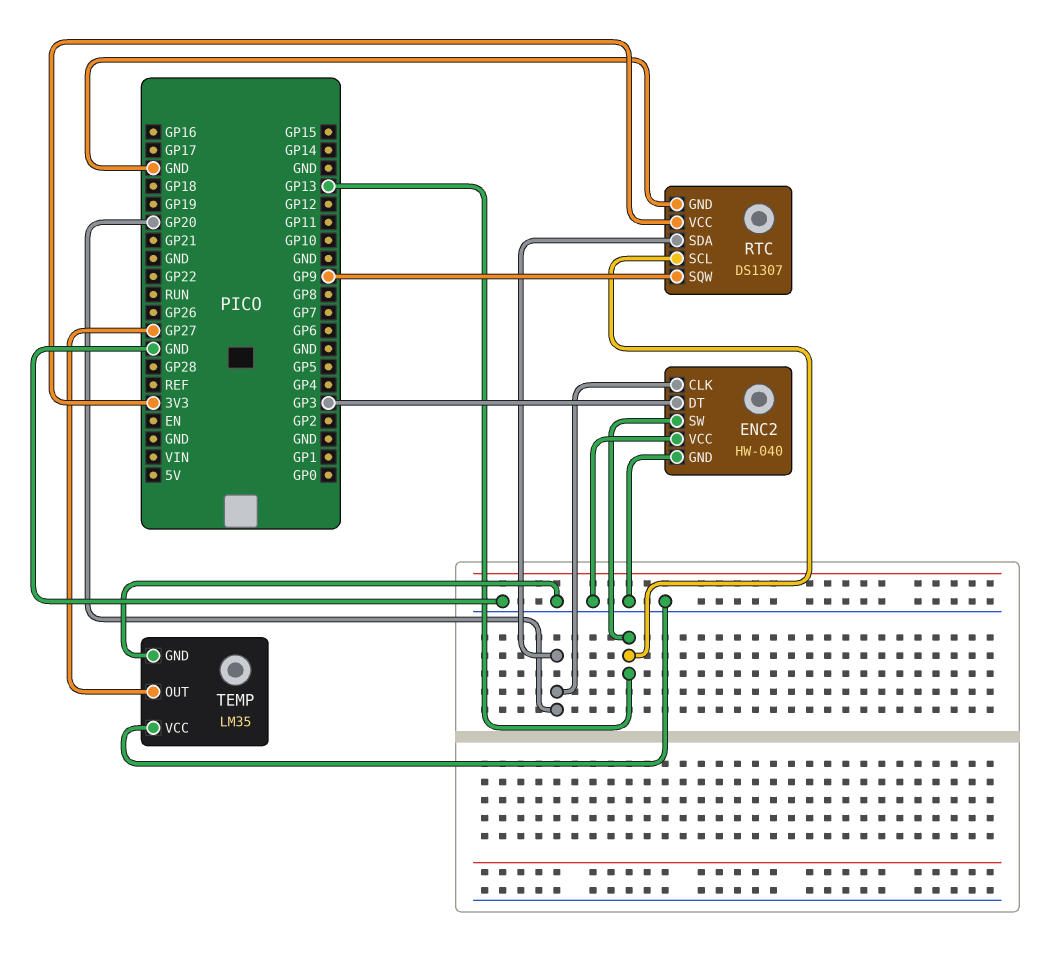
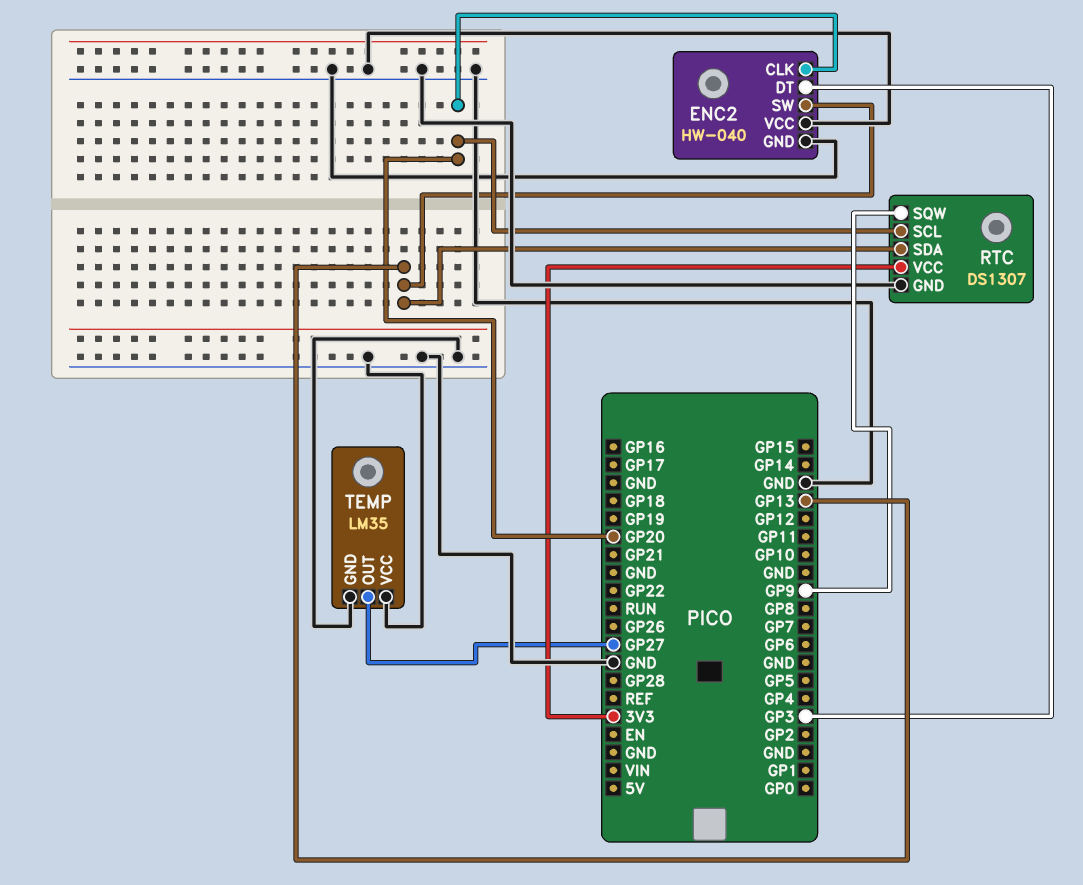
RTC pin SCL: GP13 -> GP20
RTC pin SDA: GP20 -> GP13

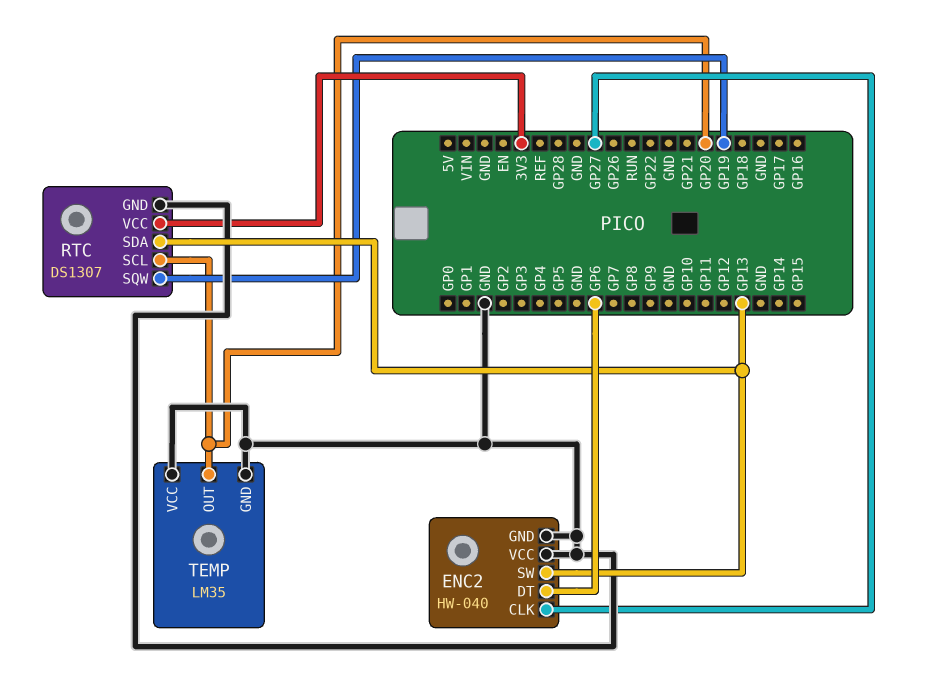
ENC2 pin CLK: GP20 -> GP27
ENC2 pin DT: GP3 -> GP6
RTC pin SQW: GP9 -> GP19
TEMP pin OUT: GP27 -> GP20

